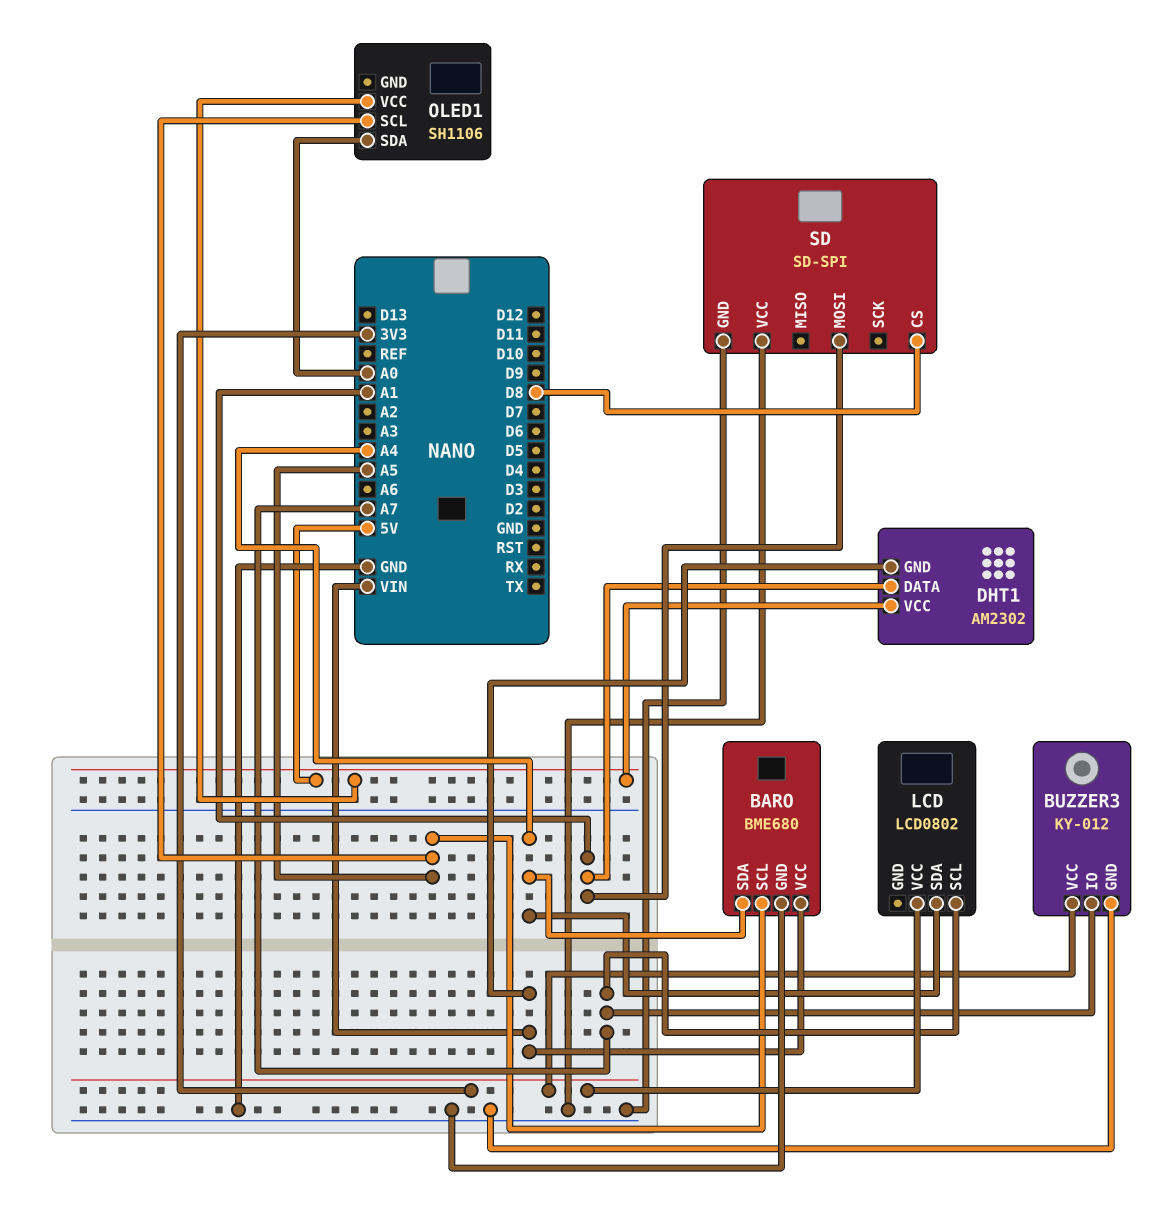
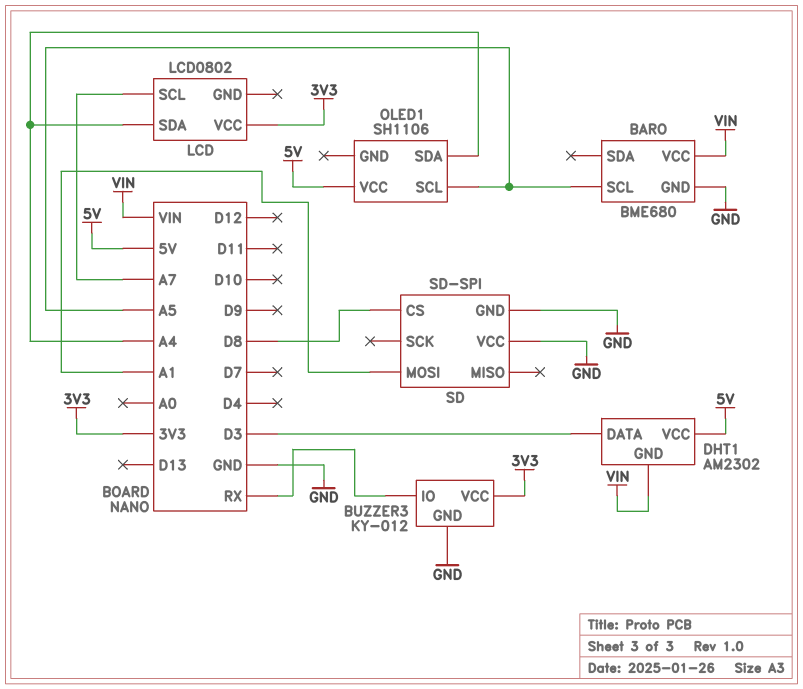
BARO pin SDA: A4 -> none
BUZZER3 pin IO: A7 -> RX
DHT1 pin DATA: A1 -> D3
OLED1 pin SDA: A0 -> A4

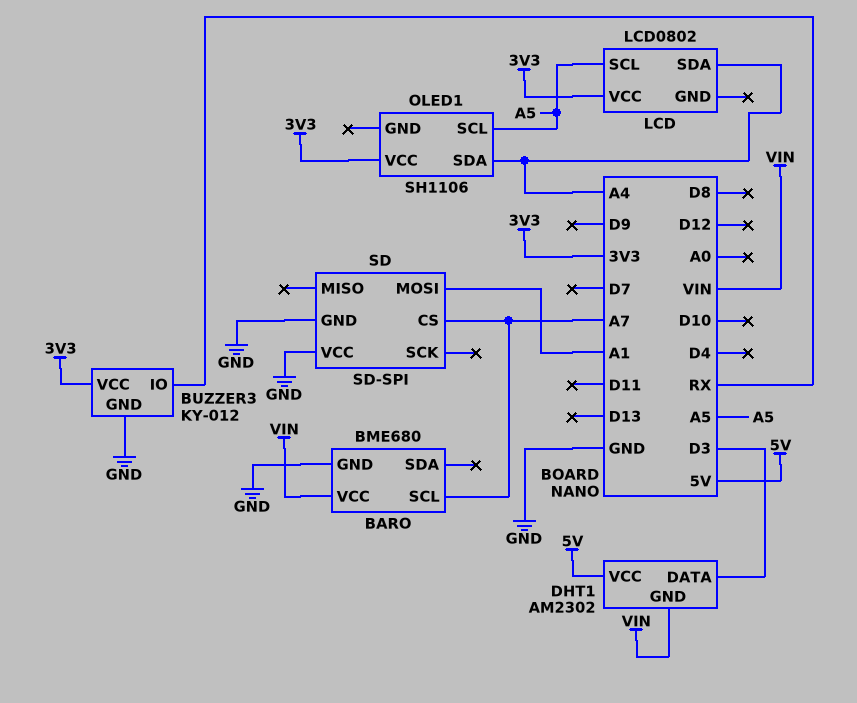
BARO pin SCL: A5 -> A7
LCD pin SCL: A7 -> A5
OLED1 pin VCC: 5V -> 3V3
SD pin CS: D8 -> A7

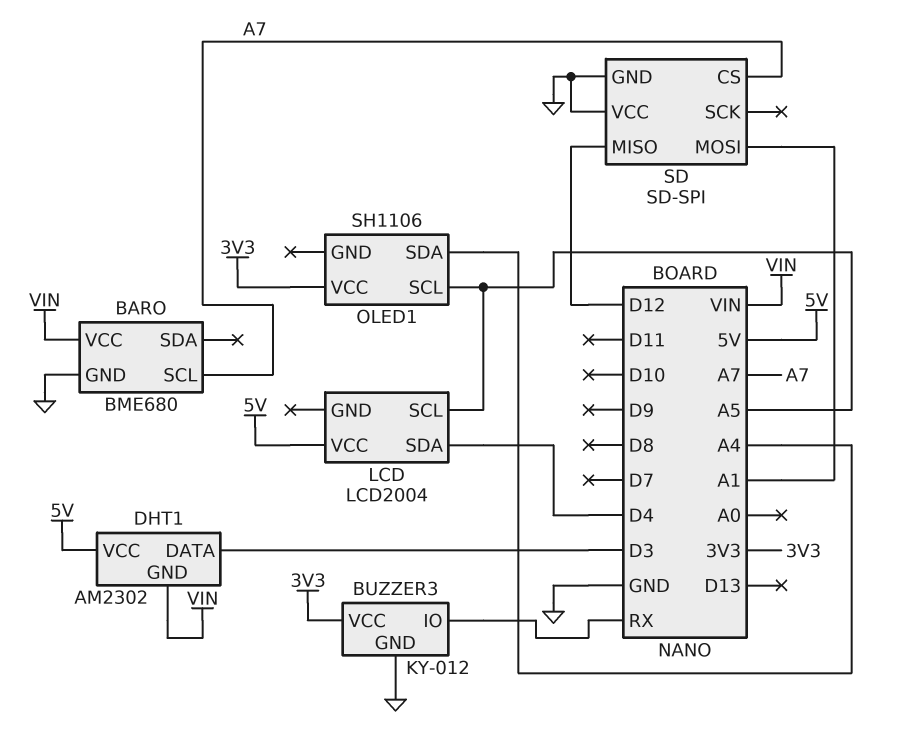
LCD: LCD0802 -> LCD2004
LCD pin SDA: A4 -> D4
LCD pin VCC: 3V3 -> 5V
SD pin MISO: none -> D12

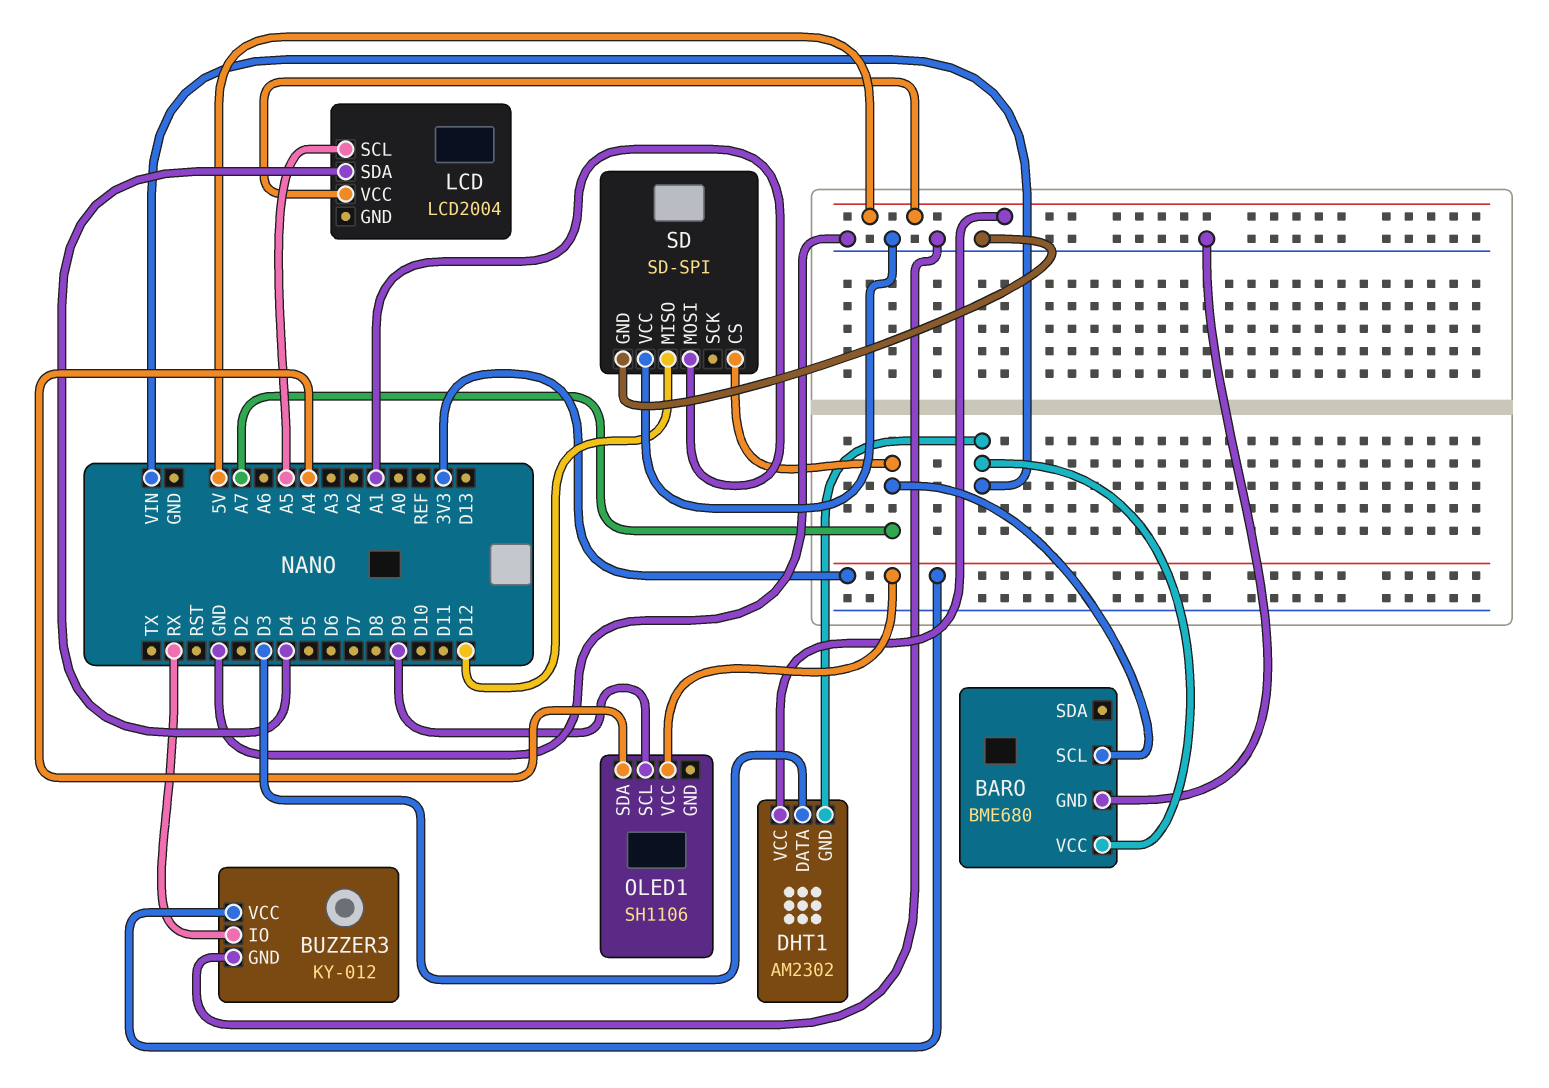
OLED1 pin SCL: A5 -> D9

